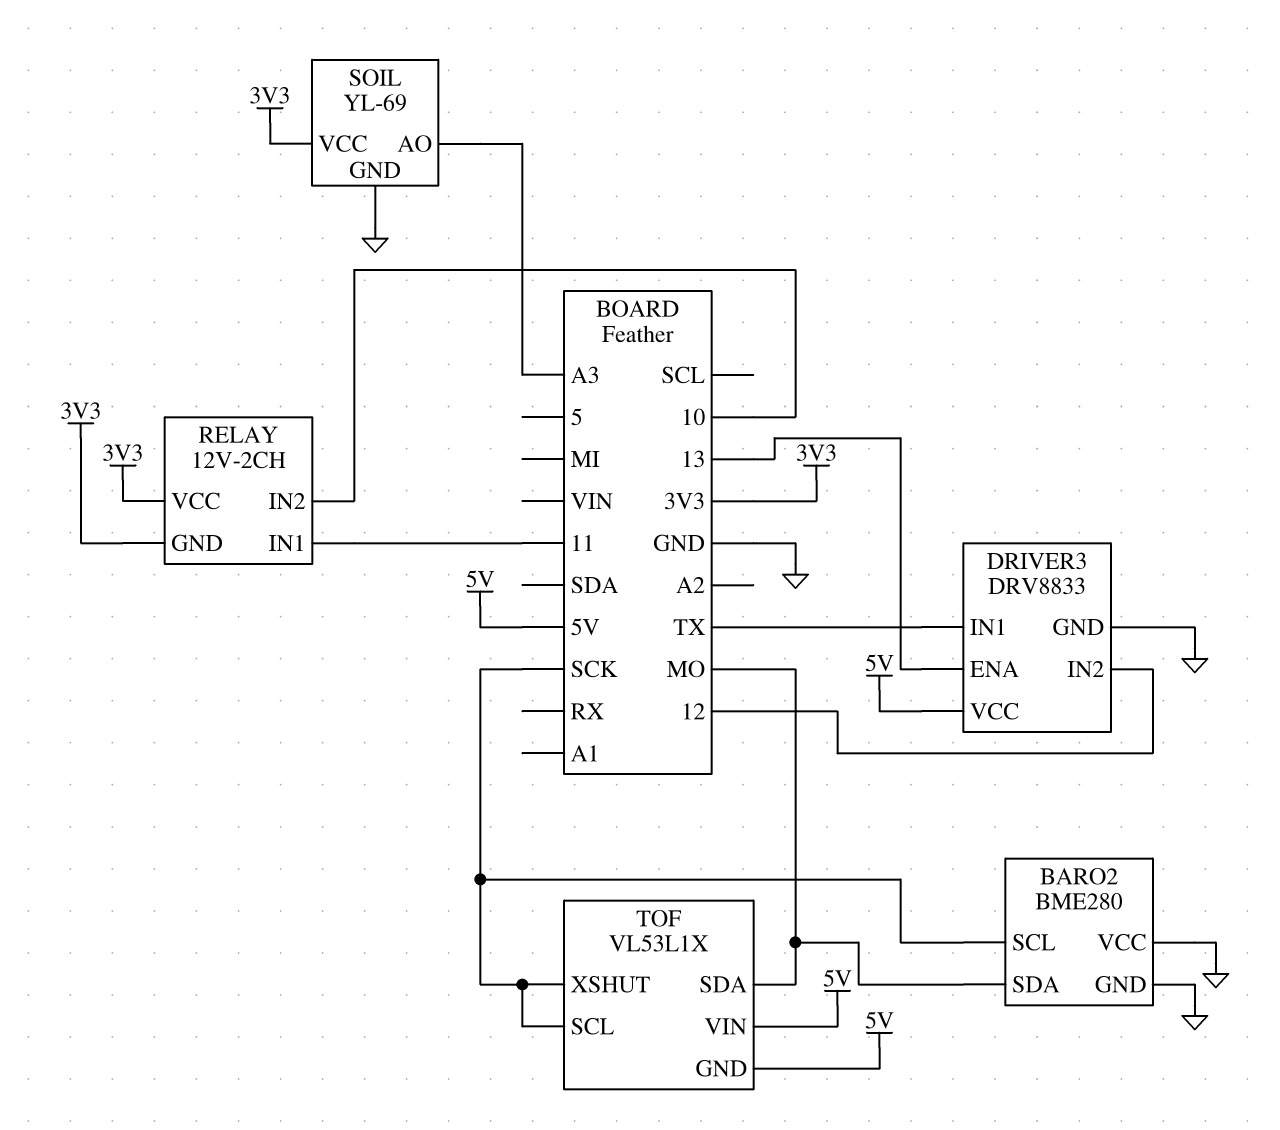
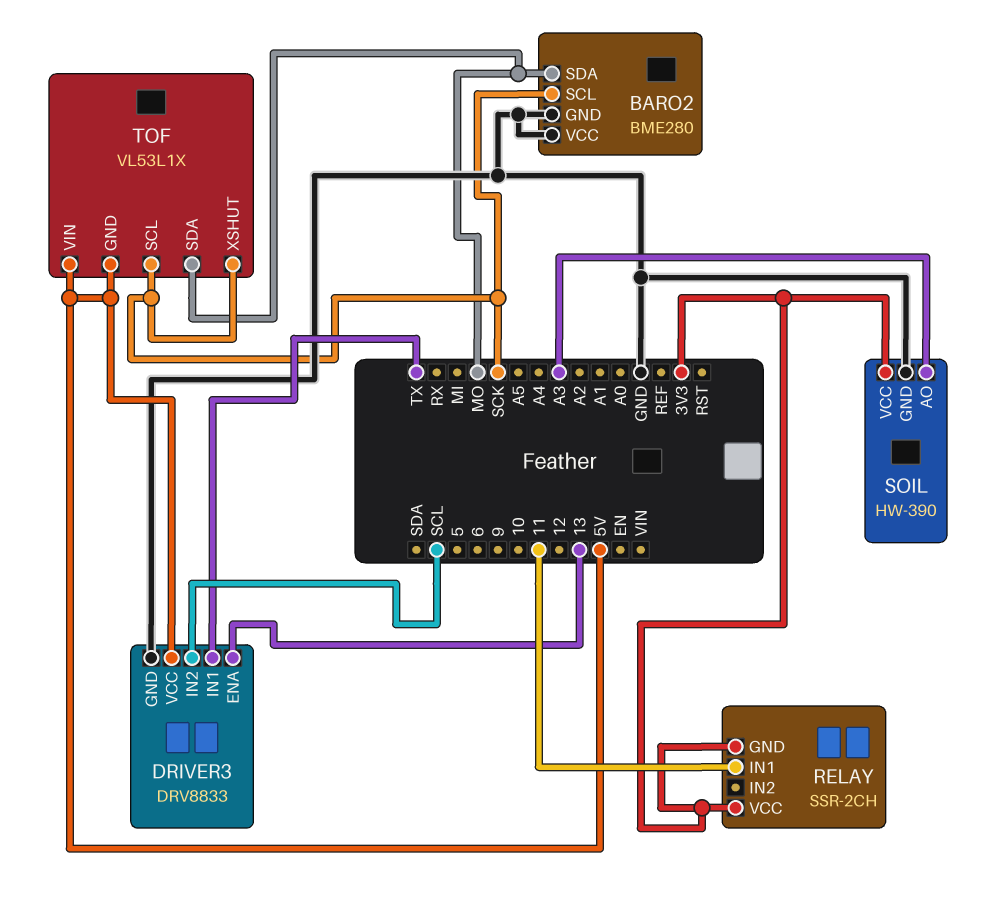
DRIVER3 pin IN2: 12 -> SCL
RELAY: 12V-2CH -> SSR-2CH
RELAY pin IN2: 10 -> none
SOIL: YL-69 -> HW-390

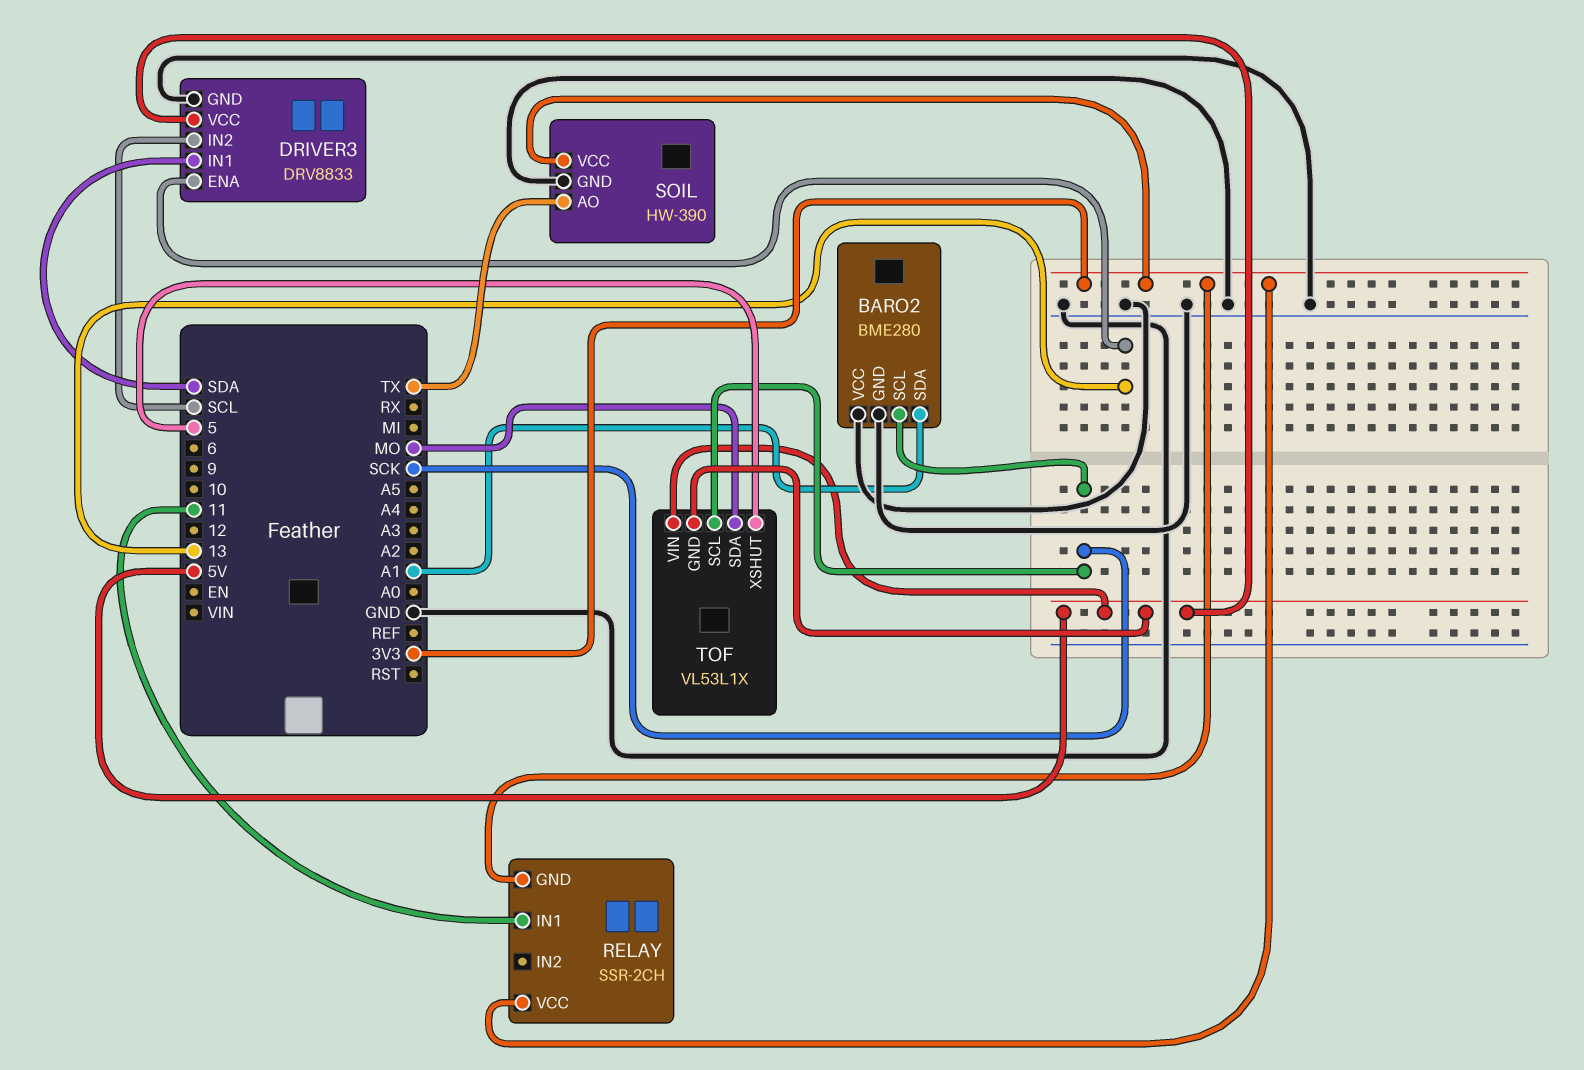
BARO2 pin SDA: MO -> A1
DRIVER3 pin IN1: TX -> SDA
SOIL pin AO: A3 -> TX
TOF pin XSHUT: SCK -> 5

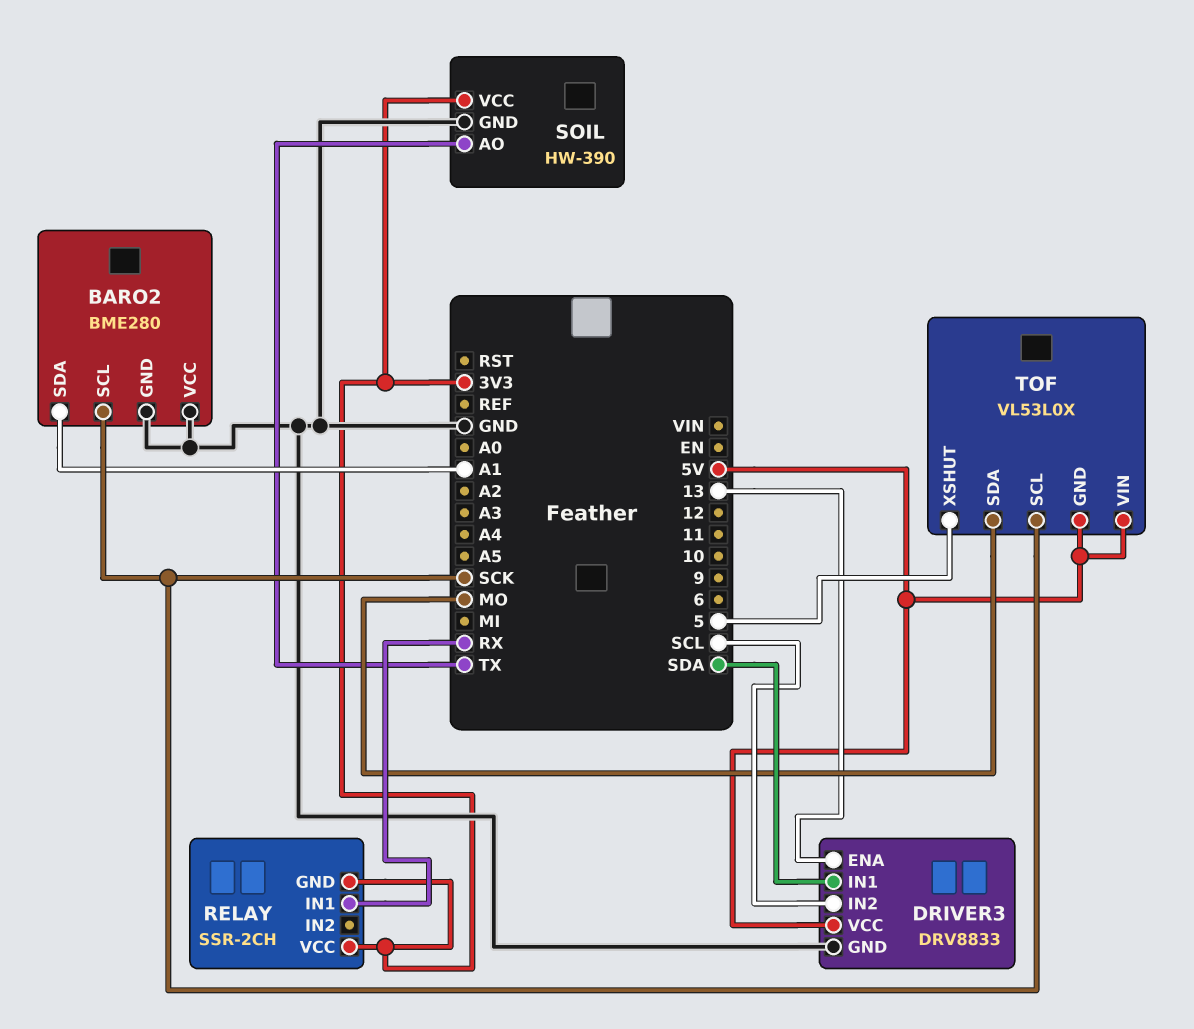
RELAY pin IN1: 11 -> RX
TOF: VL53L1X -> VL53L0X

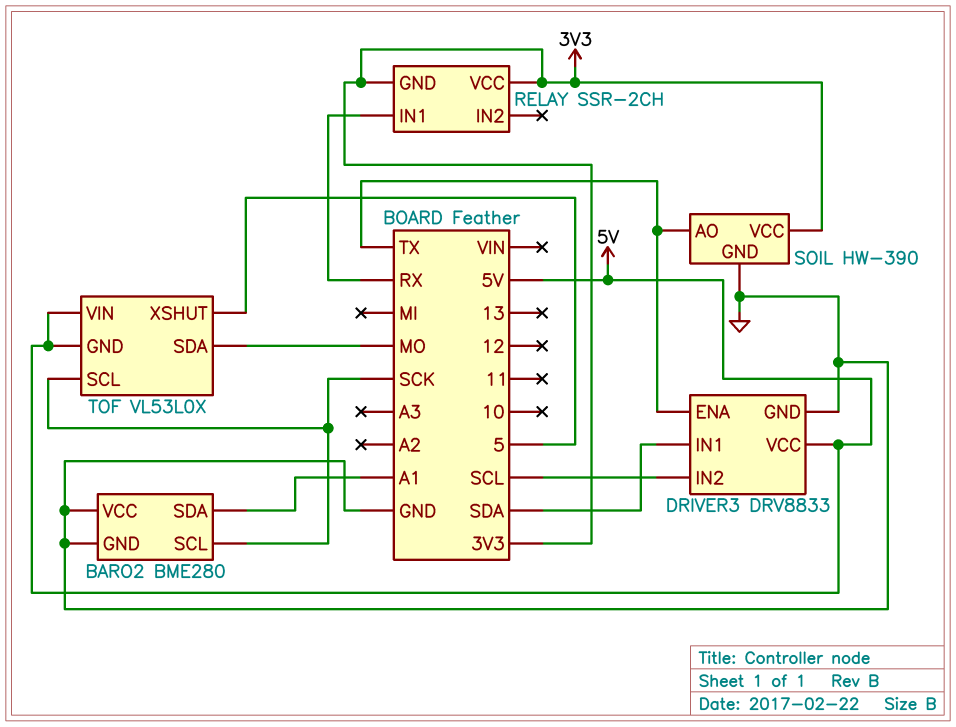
DRIVER3 pin ENA: 13 -> TX

